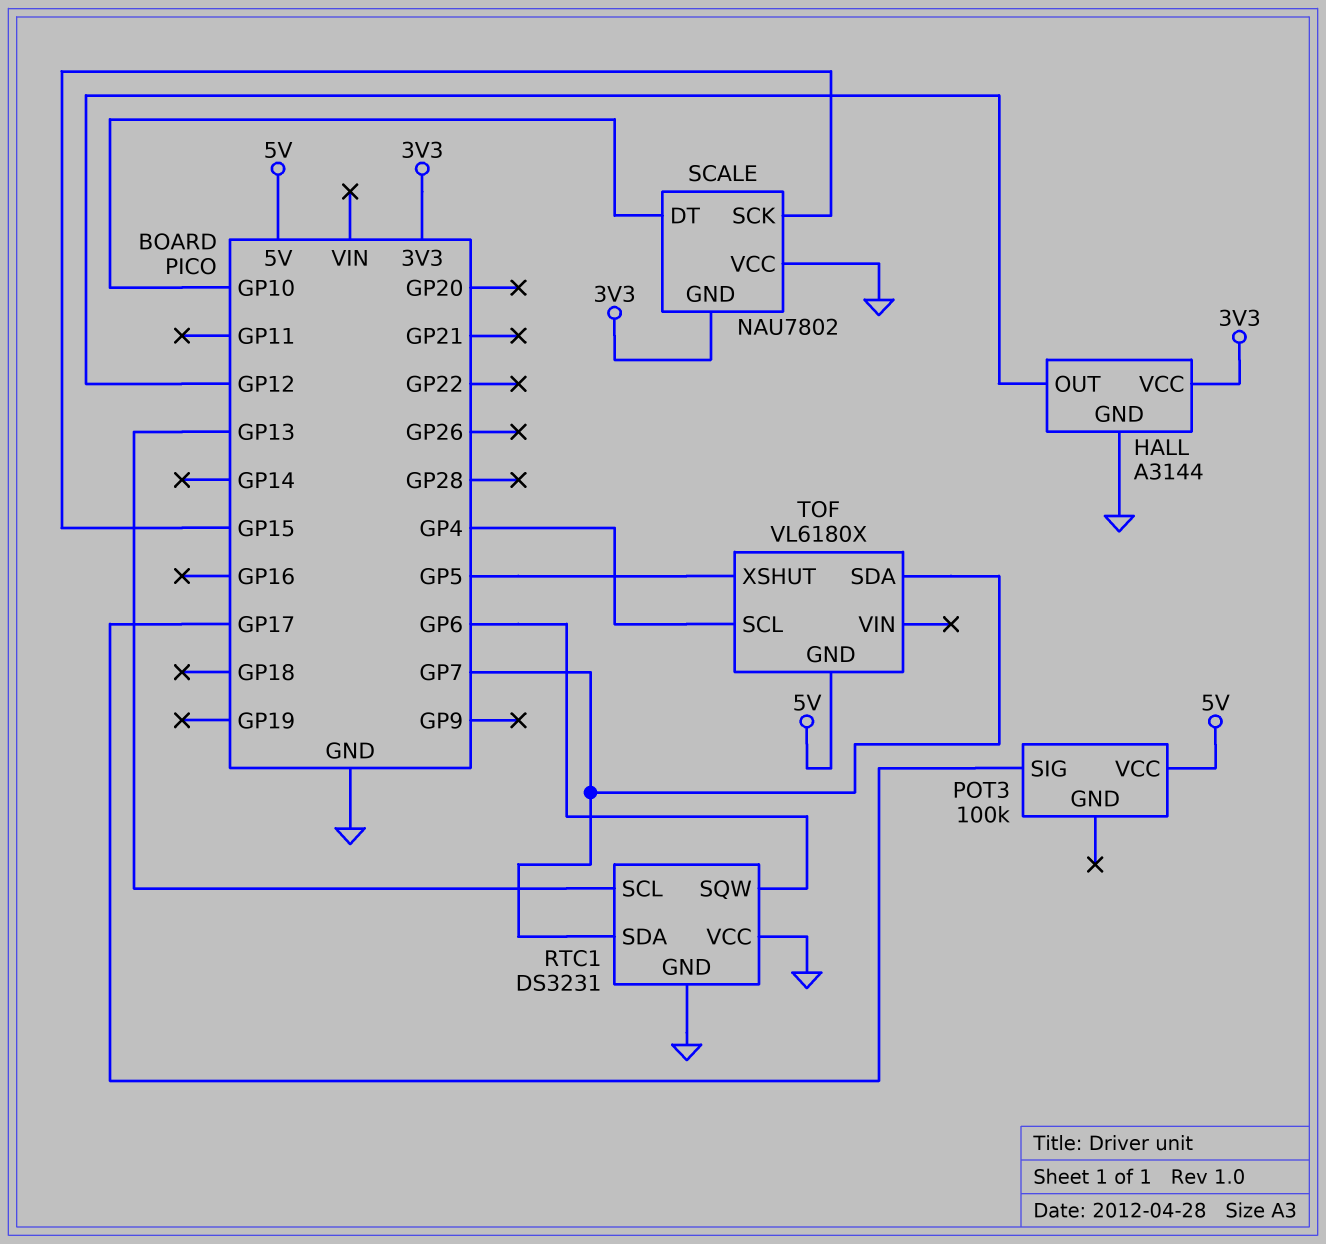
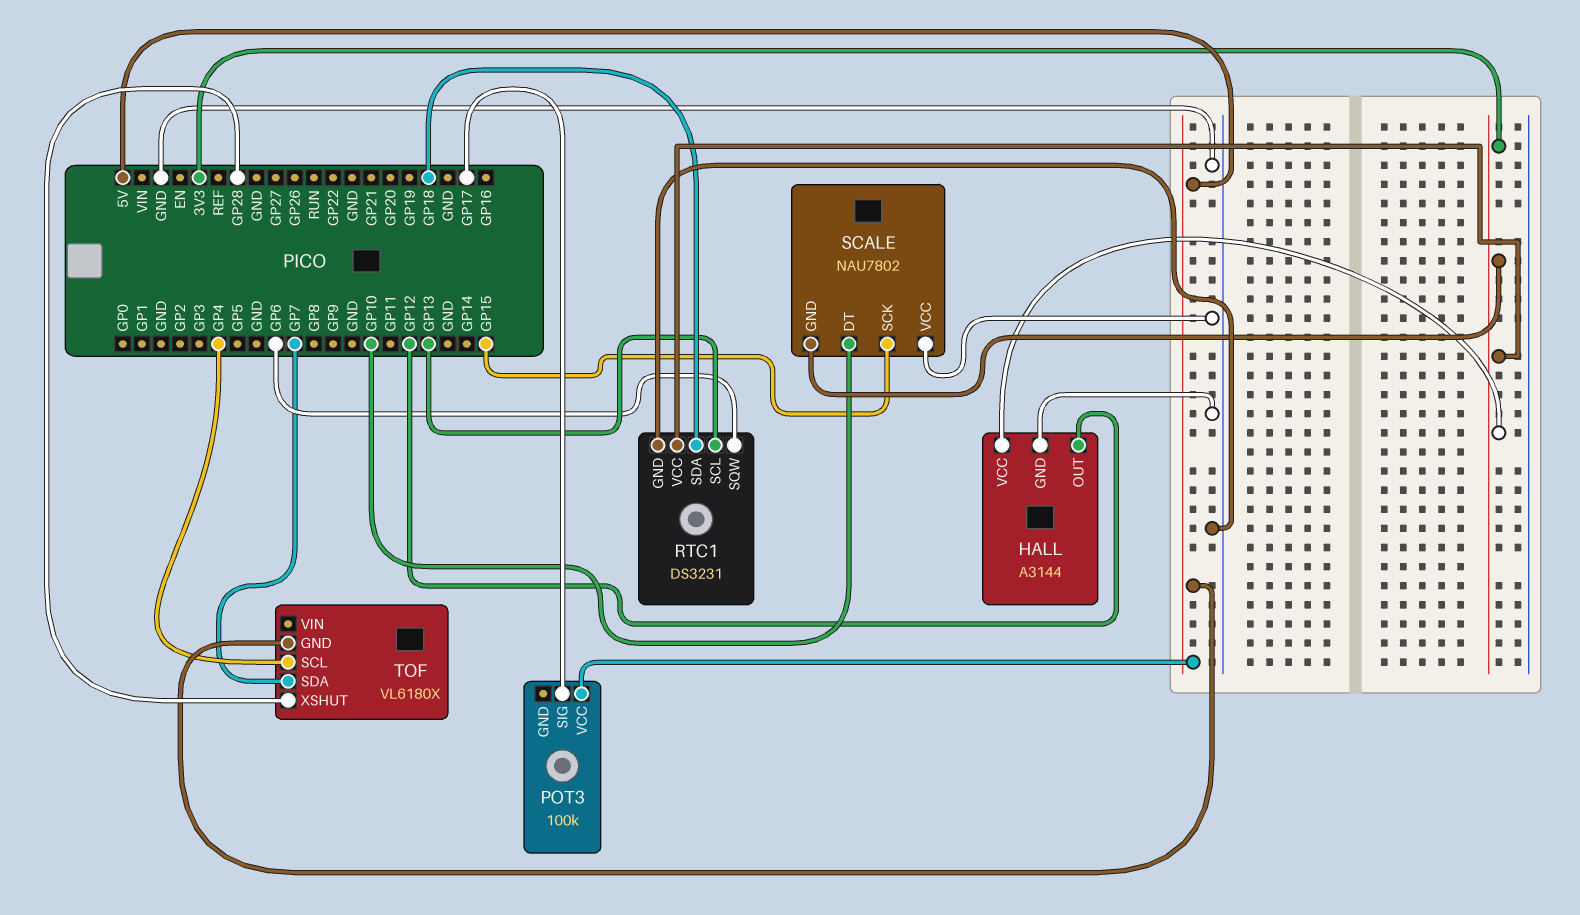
RTC1 pin SDA: GP7 -> GP18
RTC1 pin VCC: GND -> 3V3
TOF pin XSHUT: GP5 -> GP28

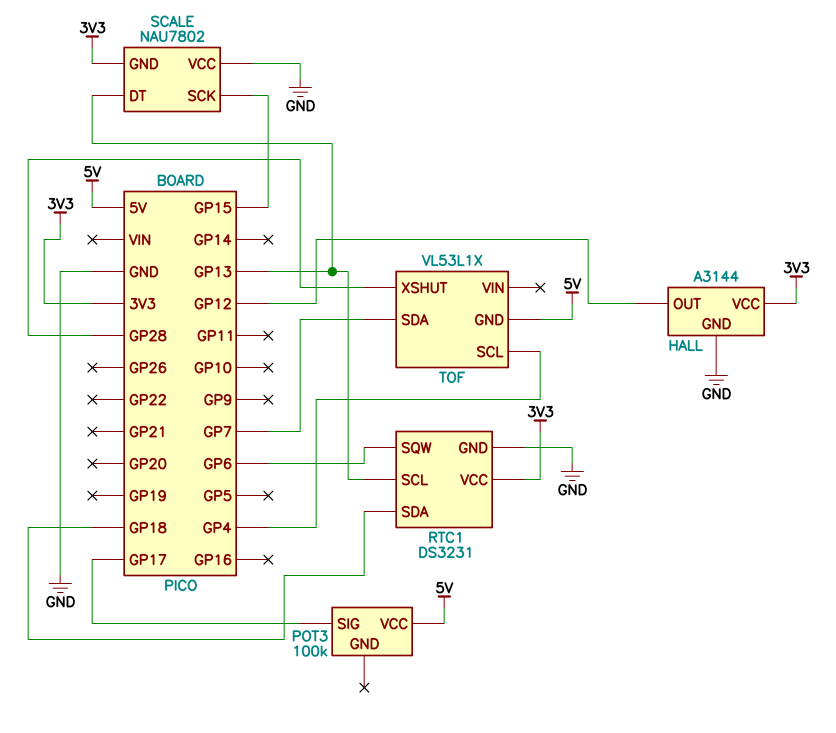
SCALE pin DT: GP10 -> GP13
TOF: VL6180X -> VL53L1X

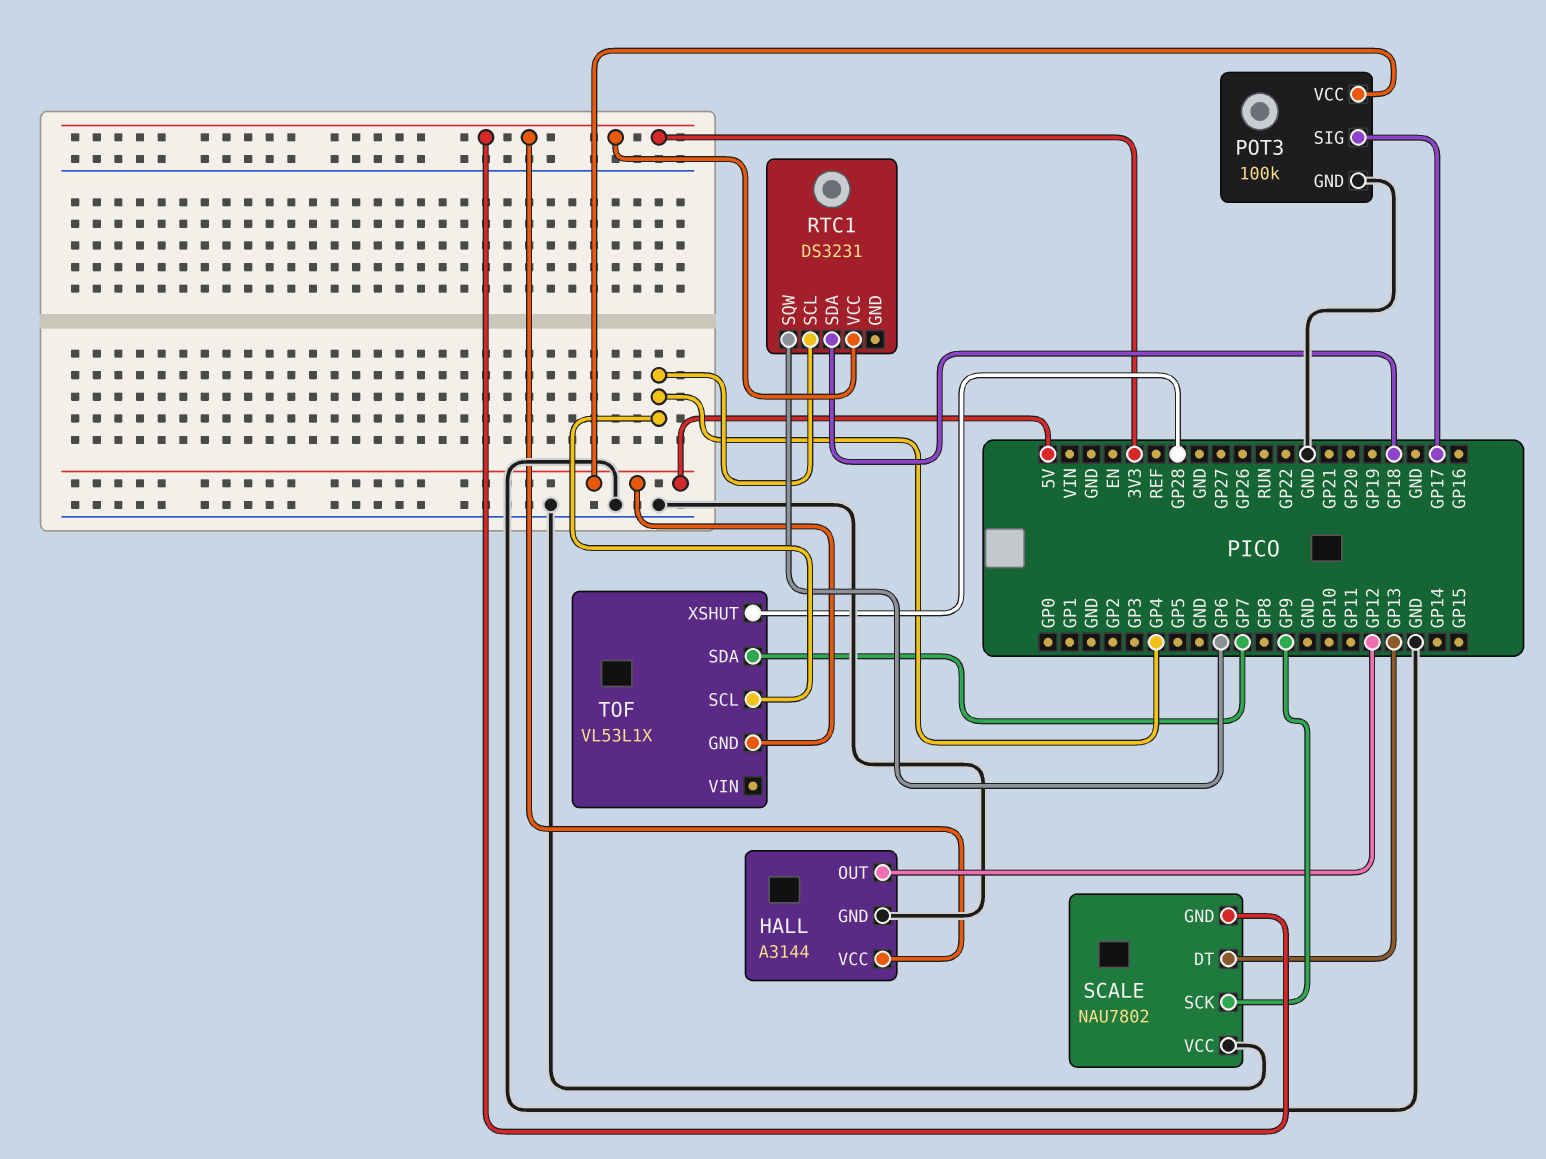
POT3 pin GND: none -> GND
RTC1 pin GND: GND -> none
RTC1 pin SCL: GP13 -> GP4
SCALE pin SCK: GP15 -> GP9

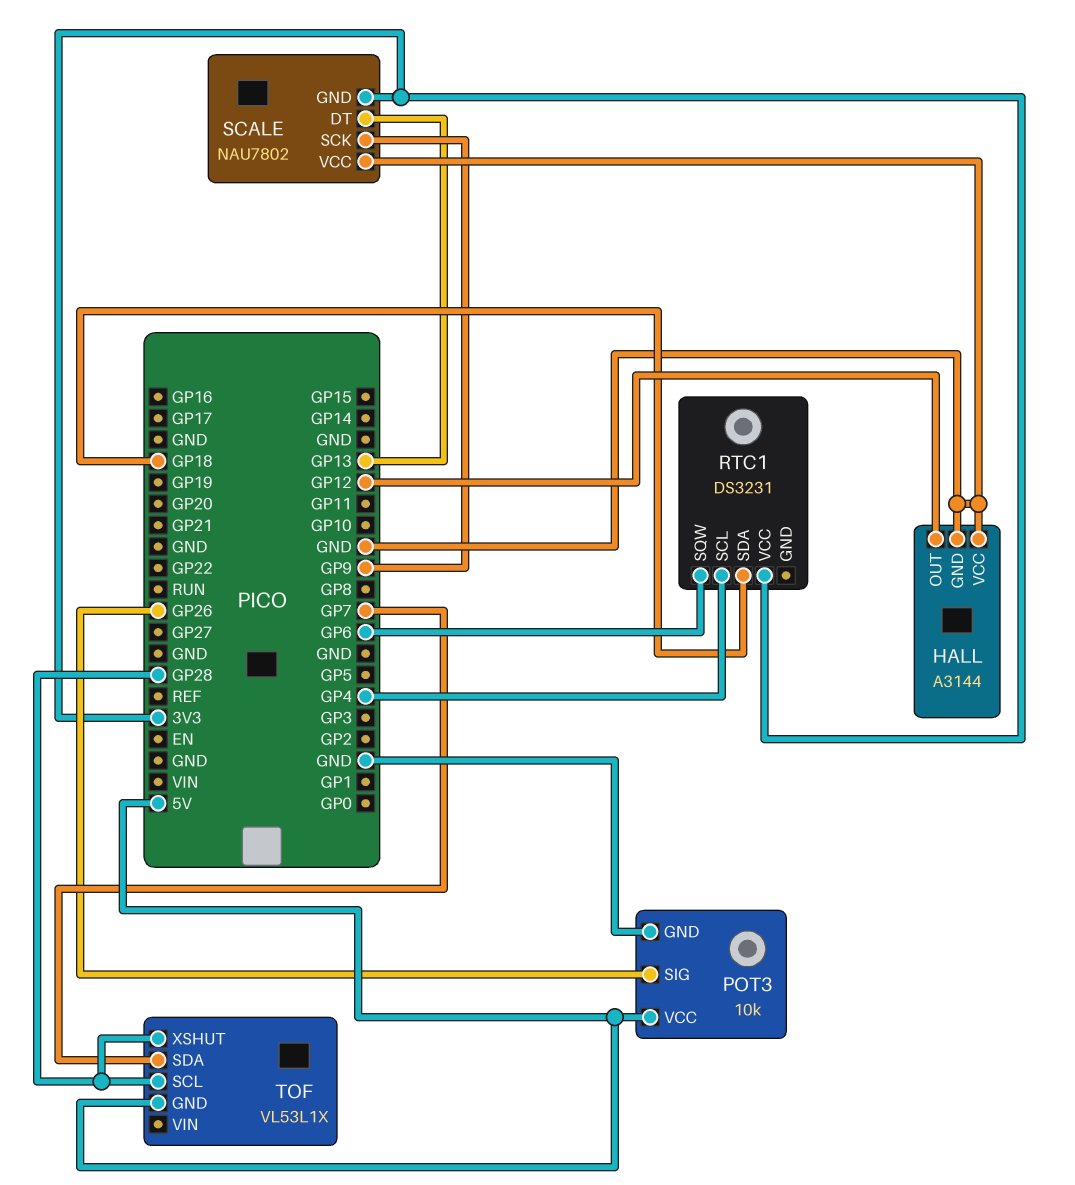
HALL pin VCC: 3V3 -> GND
POT3: 100k -> 10k
POT3 pin SIG: GP17 -> GP26
TOF pin SCL: GP4 -> GP28

